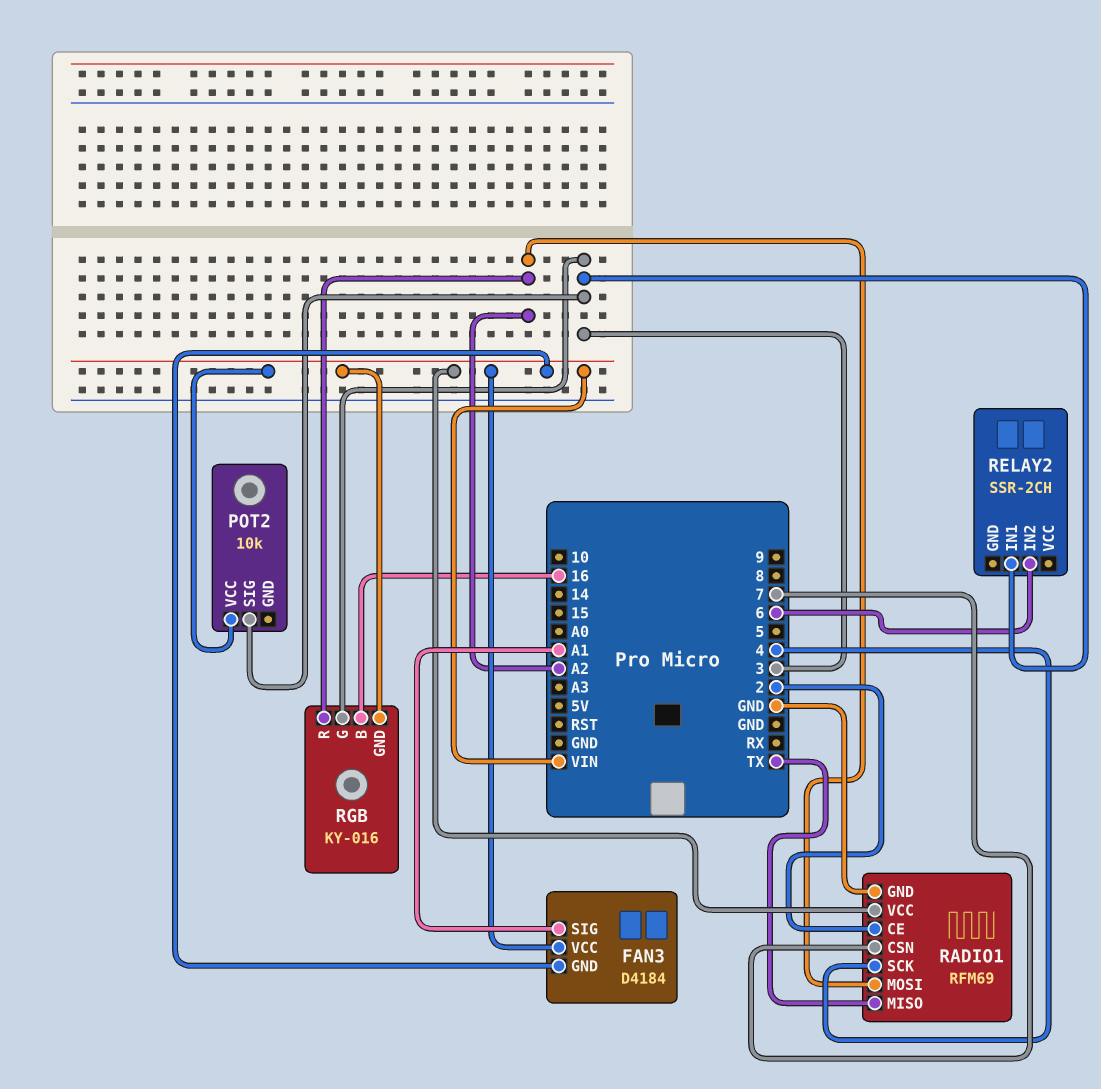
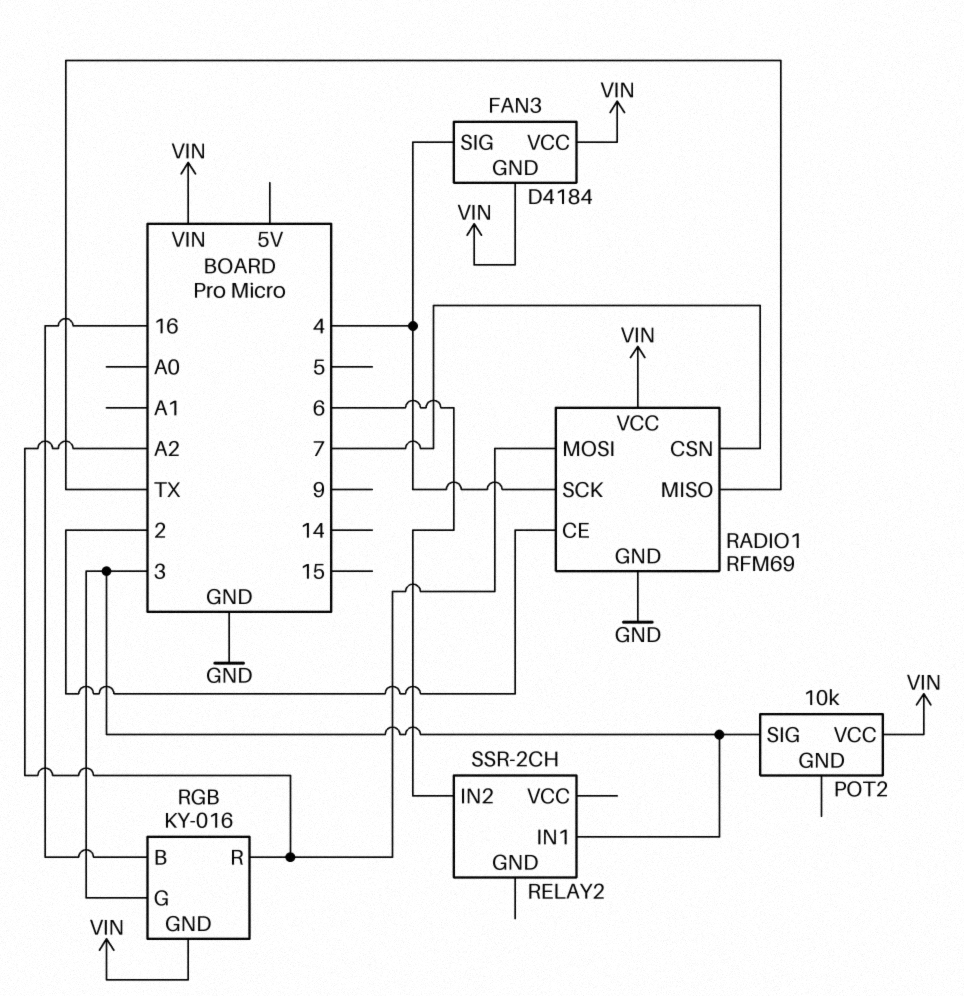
FAN3 pin SIG: A1 -> 4

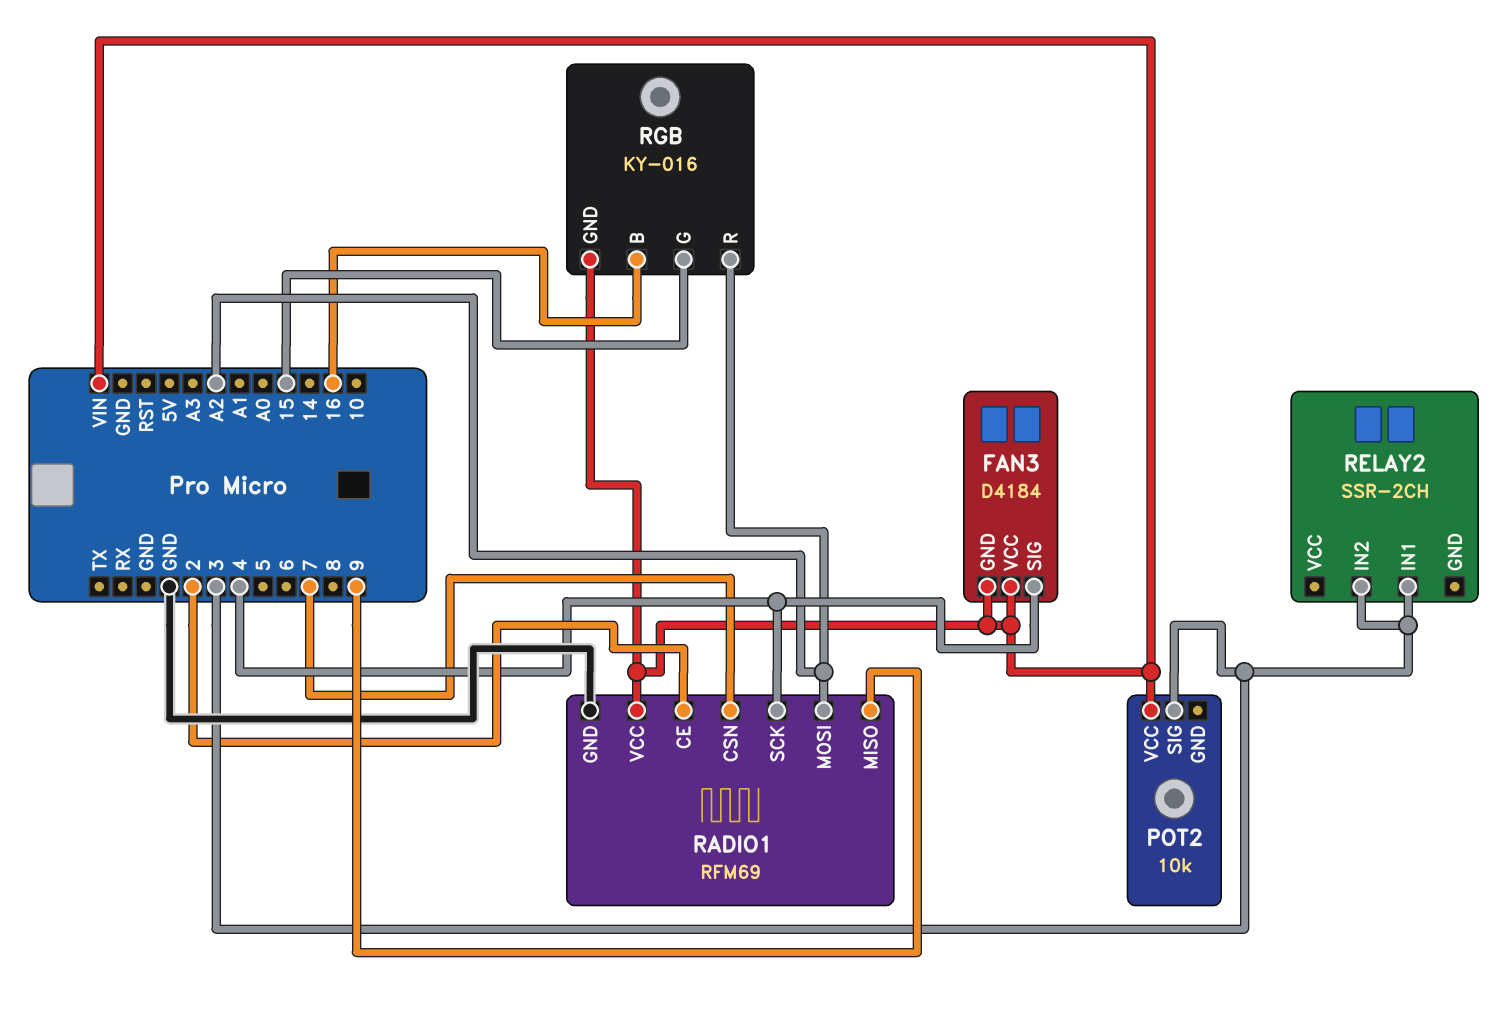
RADIO1 pin MISO: TX -> 9
RELAY2 pin IN2: 6 -> 3
RGB pin G: 3 -> 15

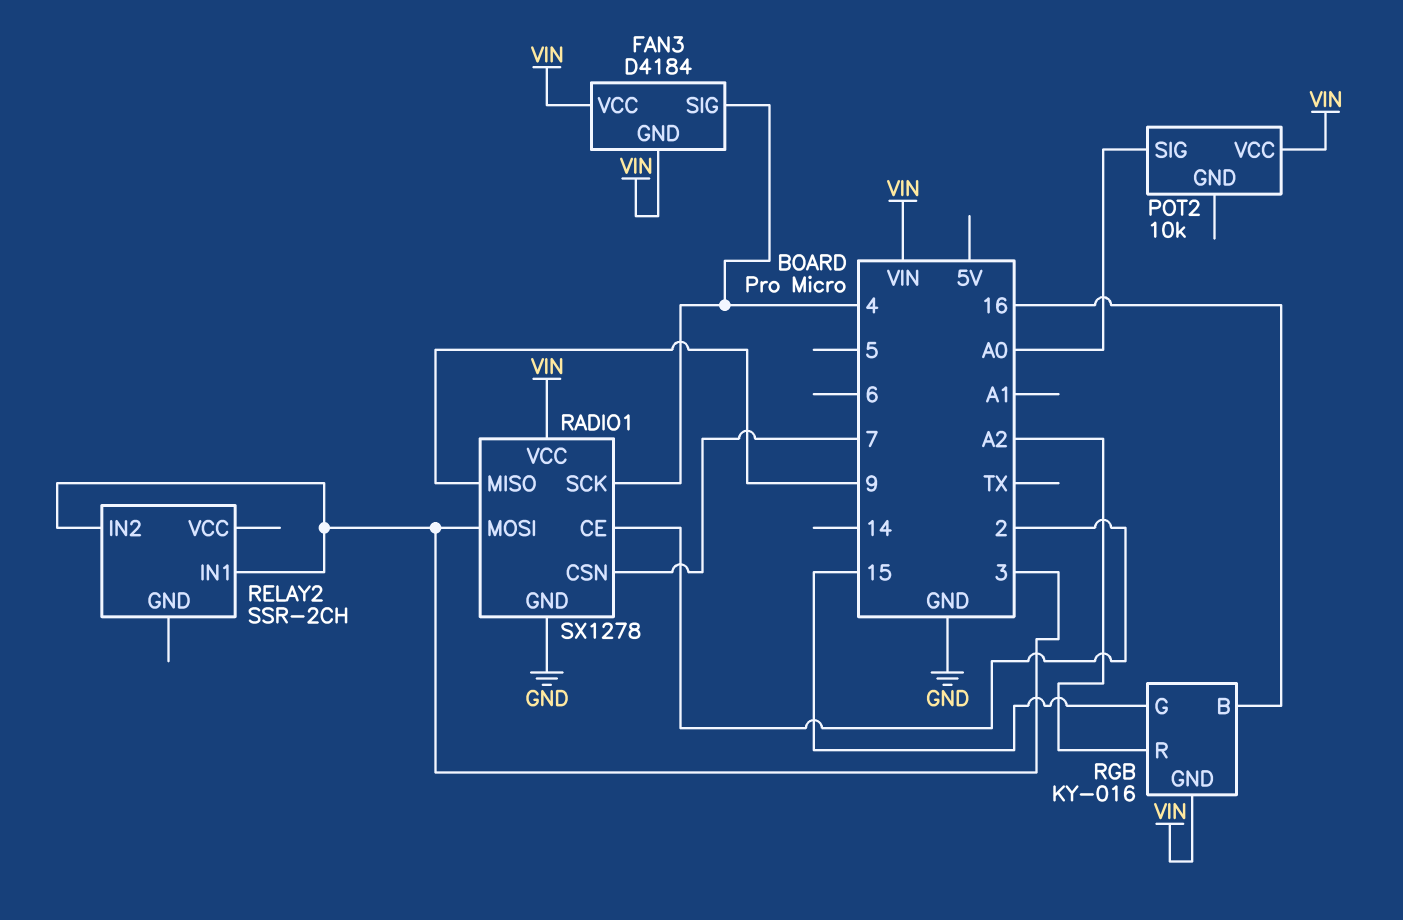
POT2 pin SIG: 3 -> A0
RADIO1: RFM69 -> SX1278
RADIO1 pin MOSI: A2 -> 3

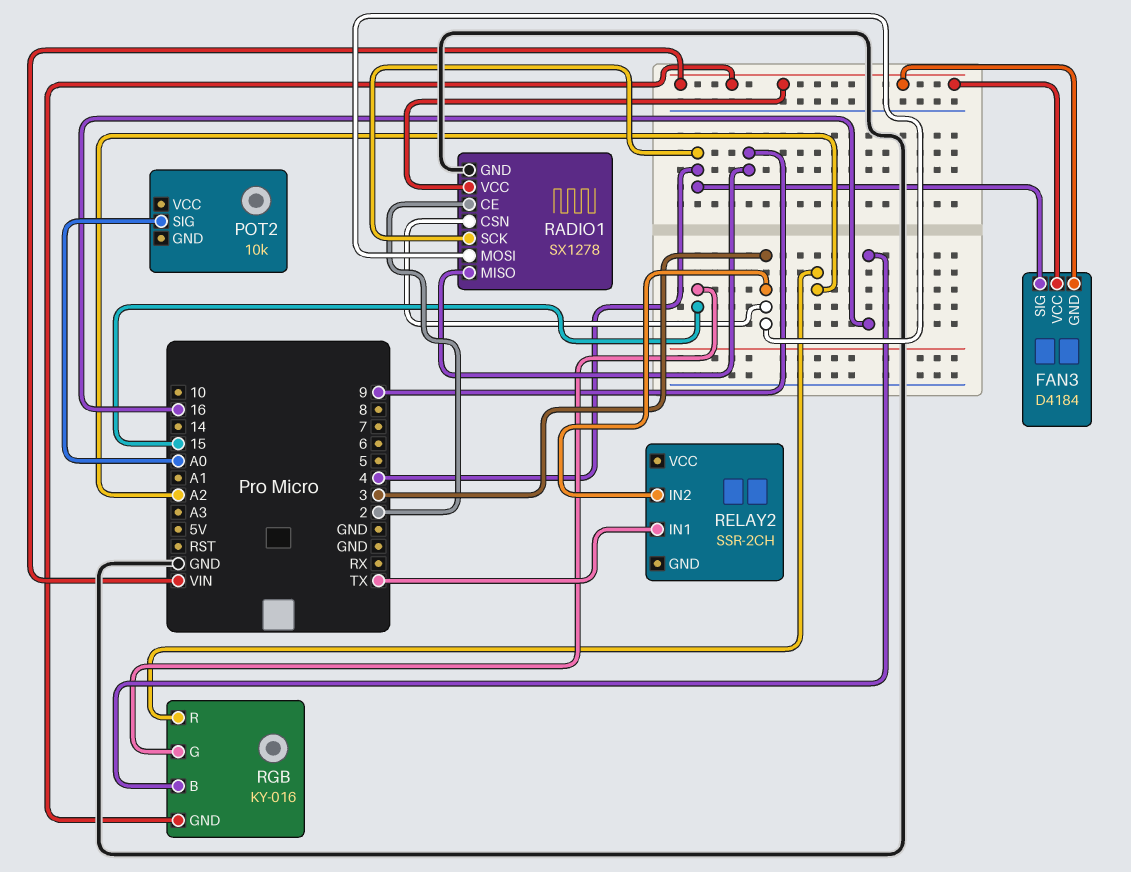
POT2 pin VCC: VIN -> none
RADIO1 pin CSN: 7 -> 3
RELAY2 pin IN1: 3 -> TX

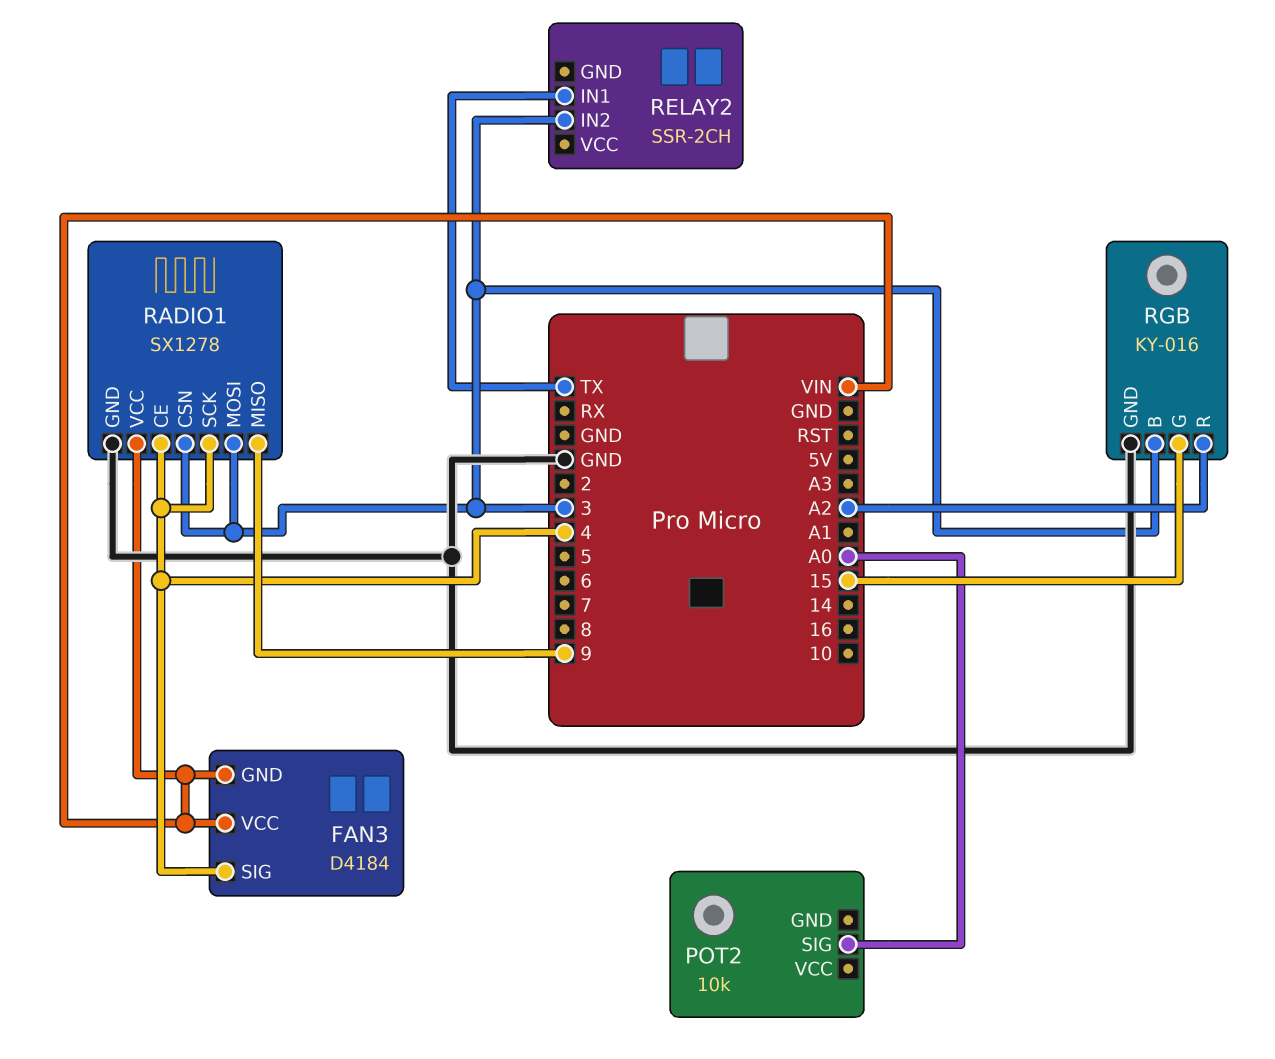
RADIO1 pin CE: 2 -> 4
RGB pin B: 16 -> 3
RGB pin GND: VIN -> GND

